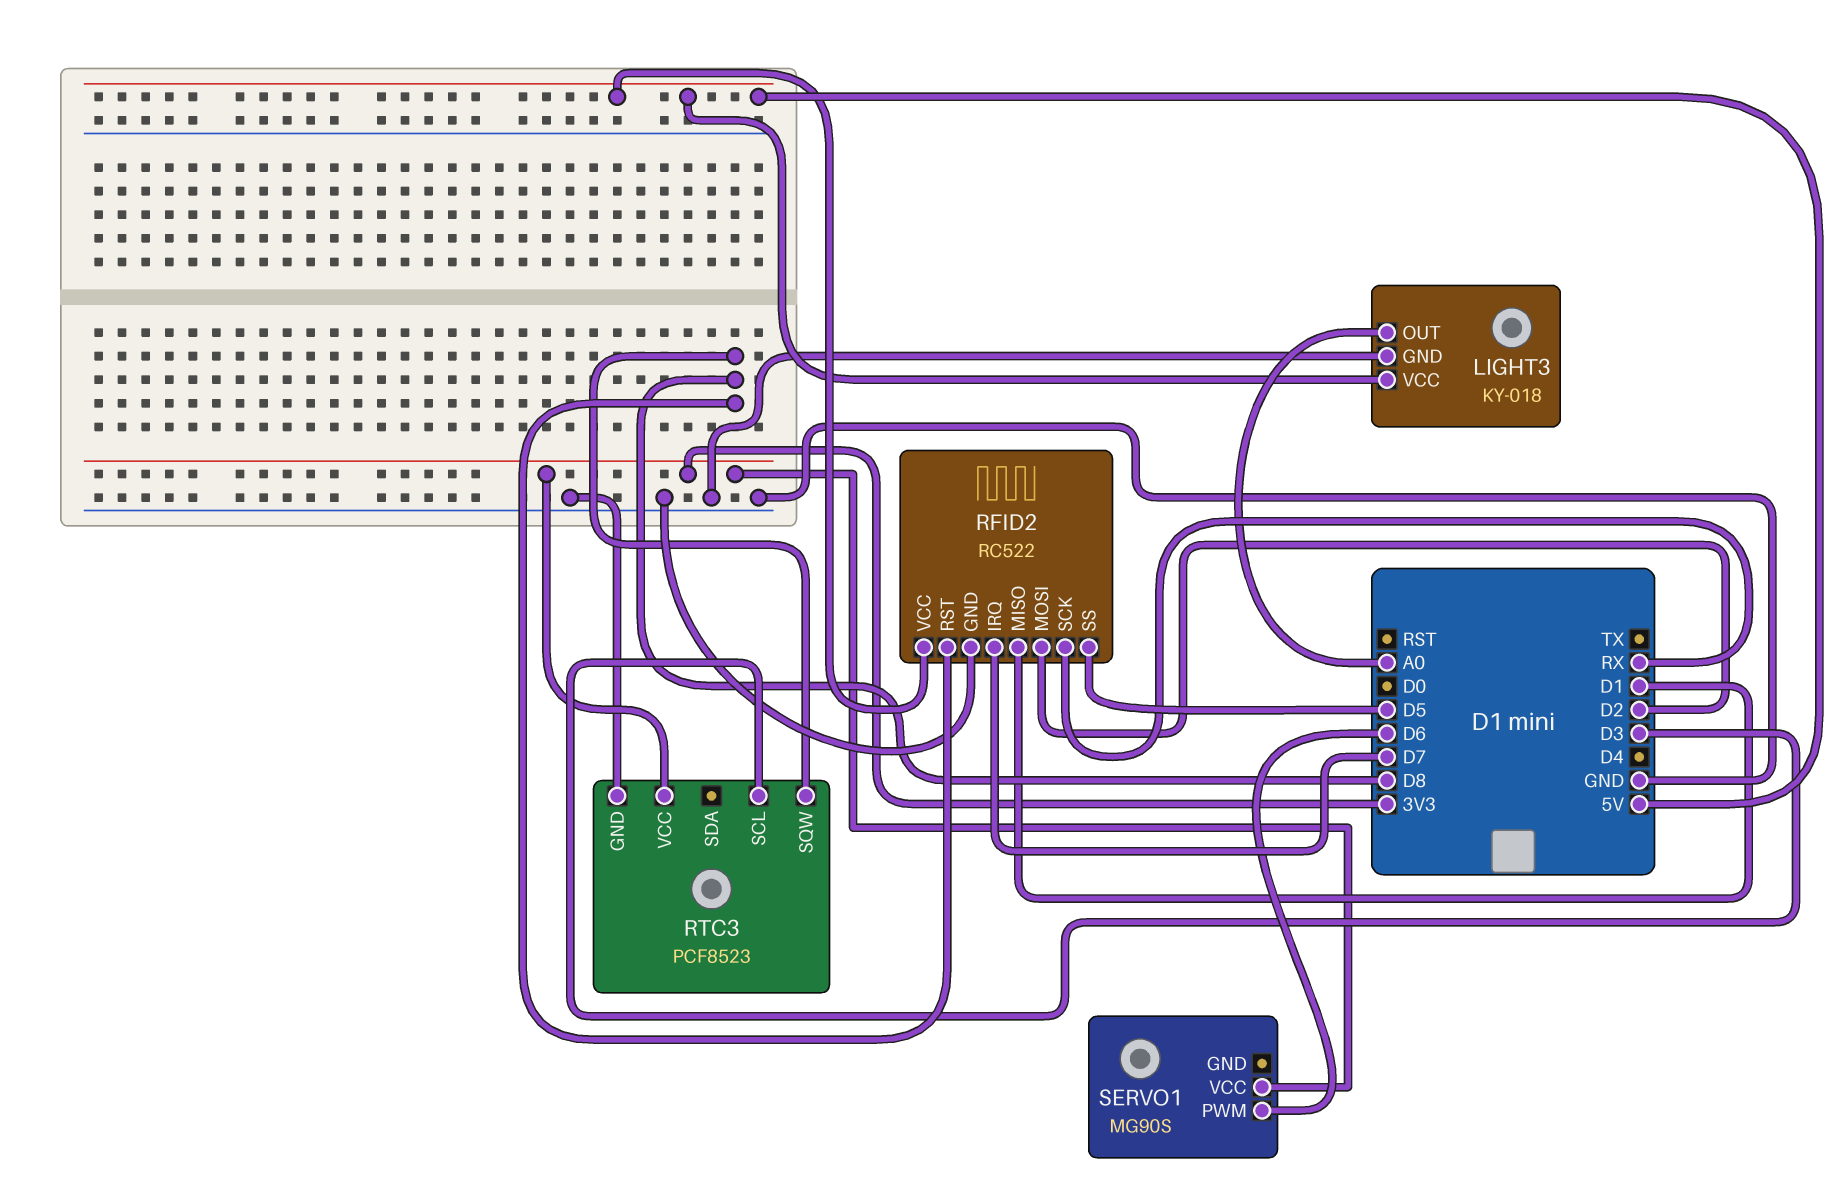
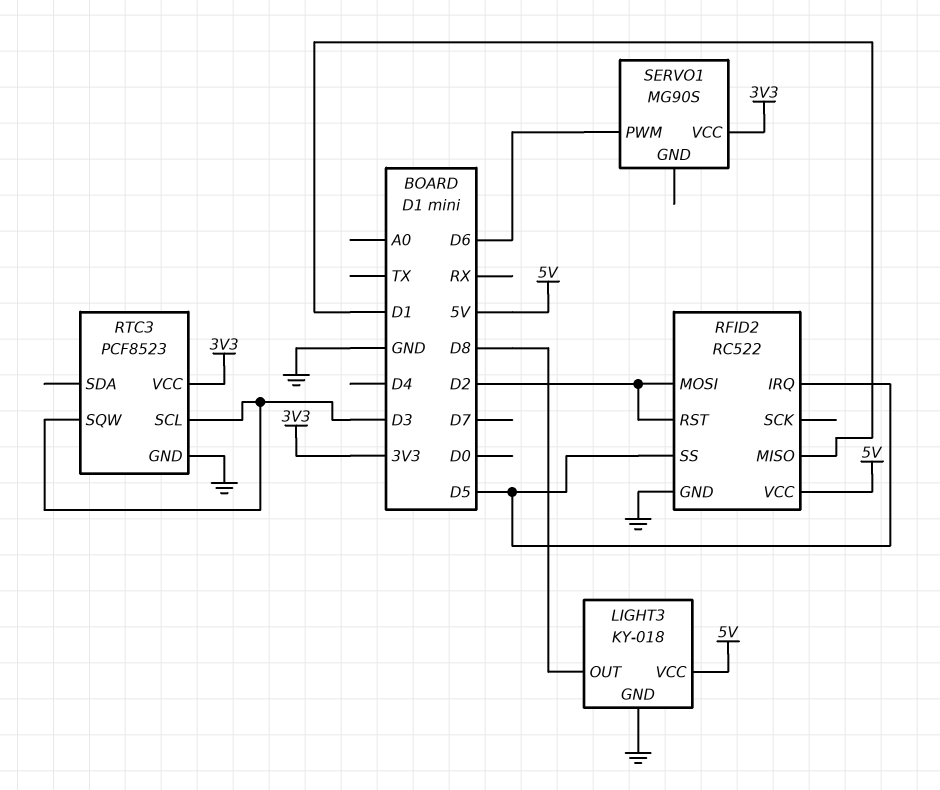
LIGHT3 pin OUT: A0 -> D8
RFID2 pin IRQ: D7 -> D5
RFID2 pin RST: D8 -> D2
RFID2 pin SCK: RX -> none
RTC3 pin SQW: D8 -> D3

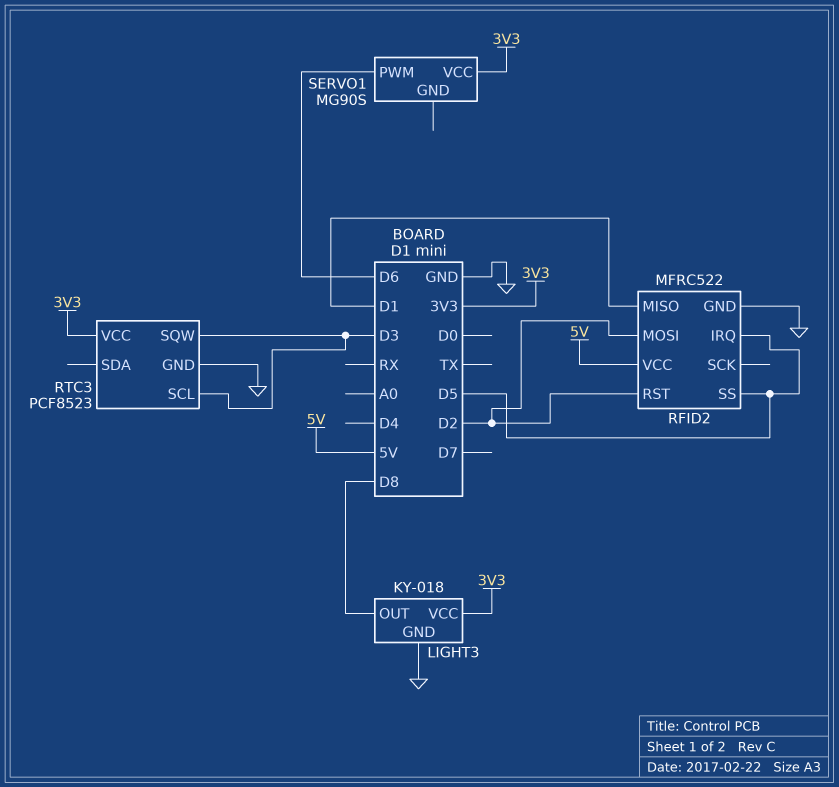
LIGHT3 pin VCC: 5V -> 3V3
RFID2: RC522 -> MFRC522

